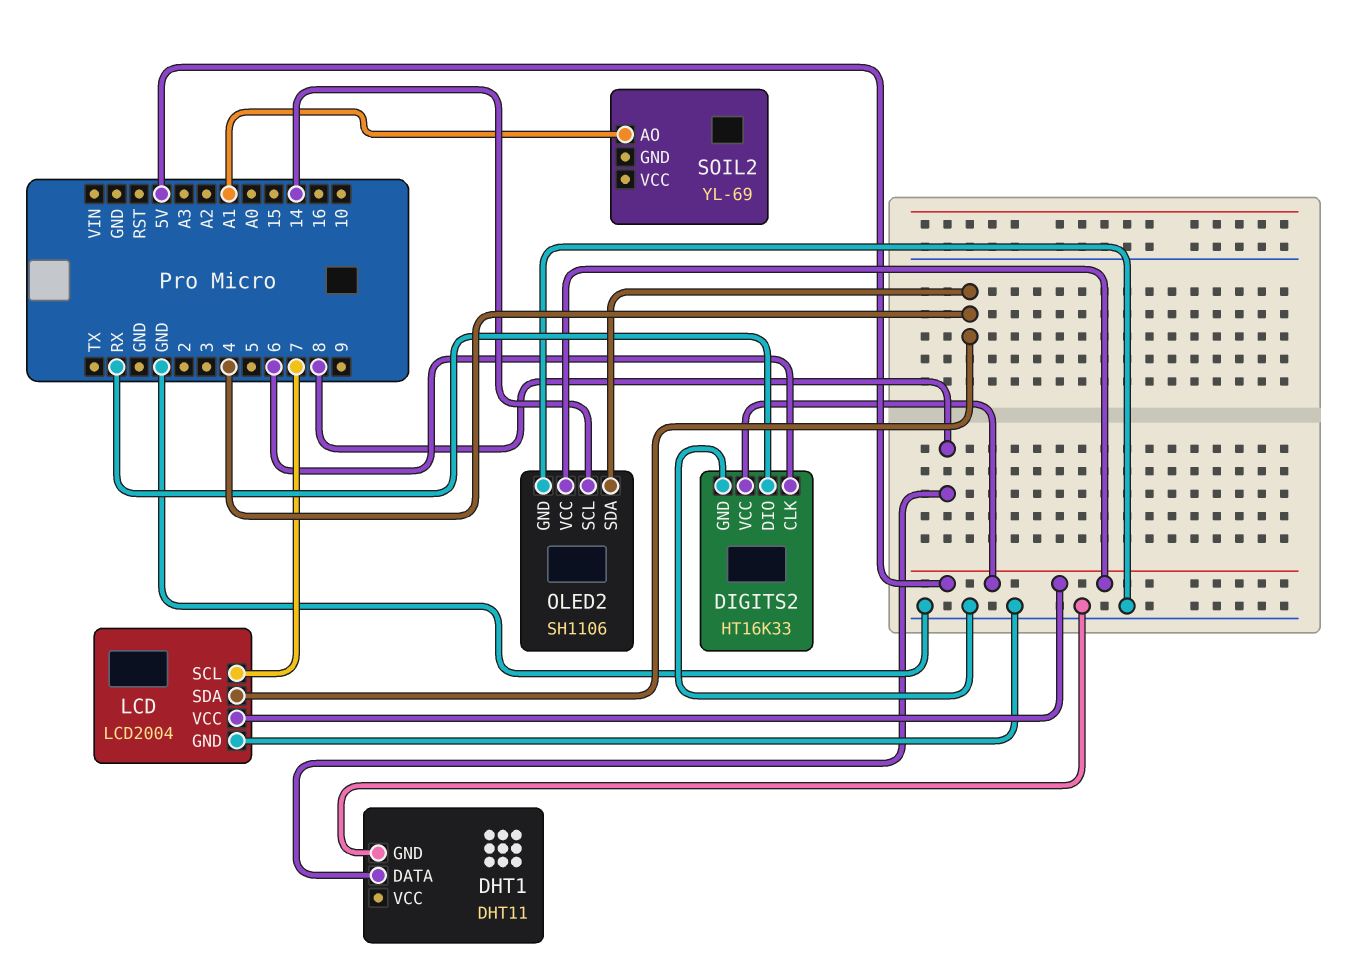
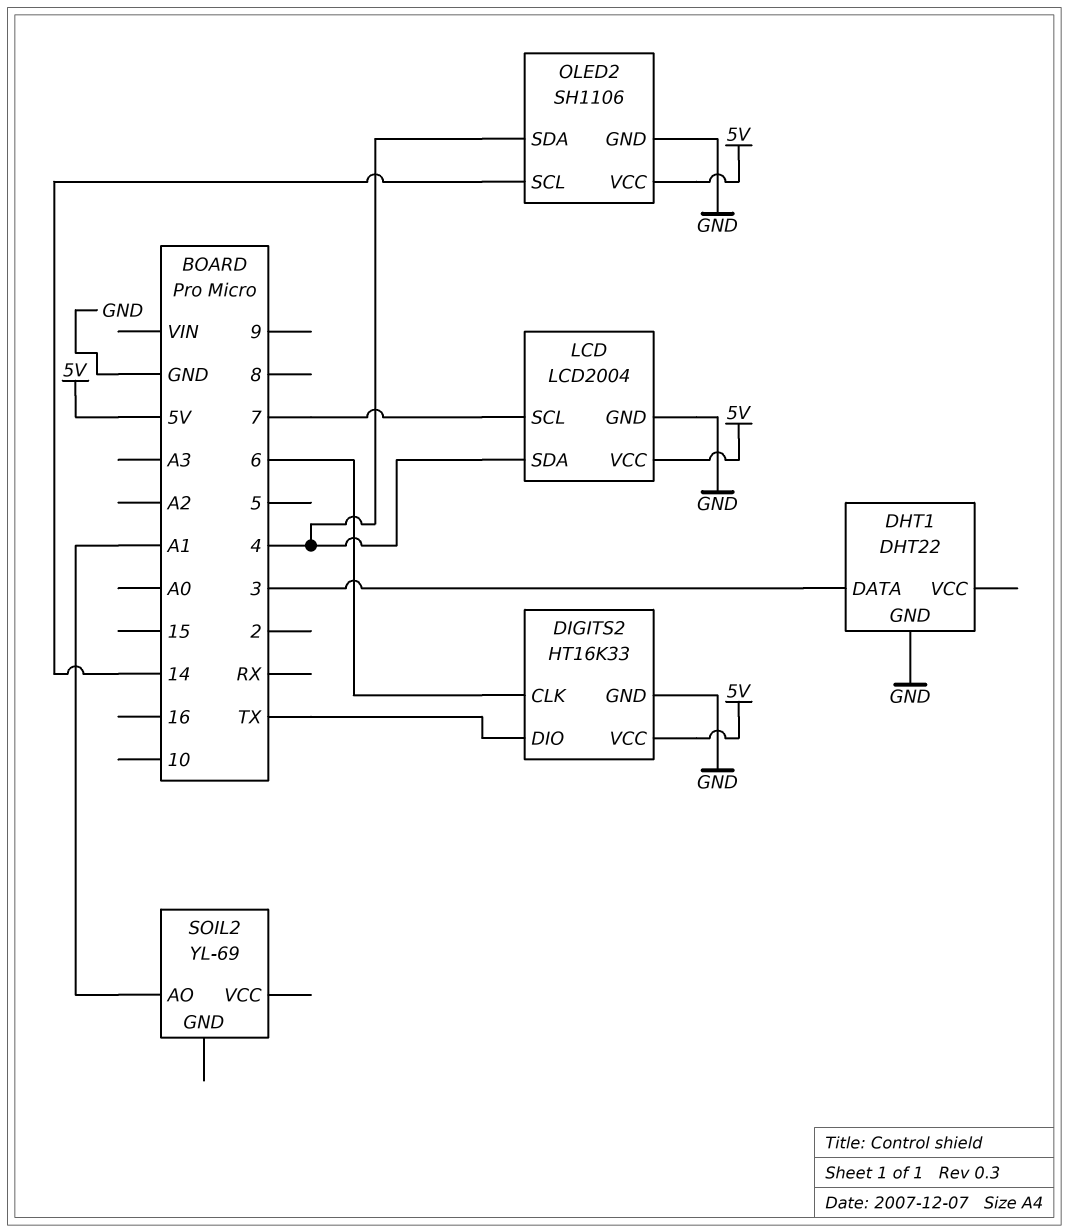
DHT1: DHT11 -> DHT22
DHT1 pin DATA: 8 -> 3
DIGITS2 pin DIO: RX -> TX

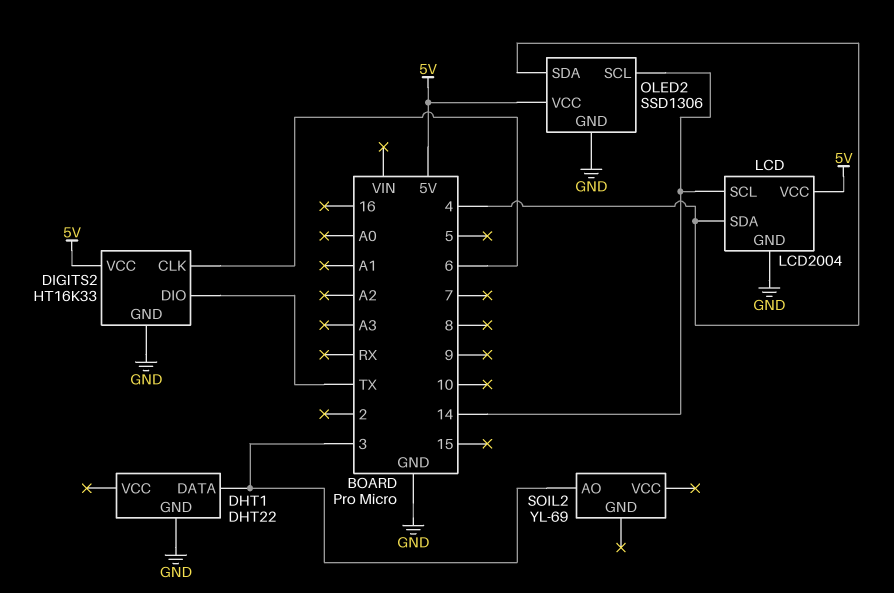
LCD pin SCL: 7 -> 14
OLED2: SH1106 -> SSD1306
SOIL2 pin AO: A1 -> 3

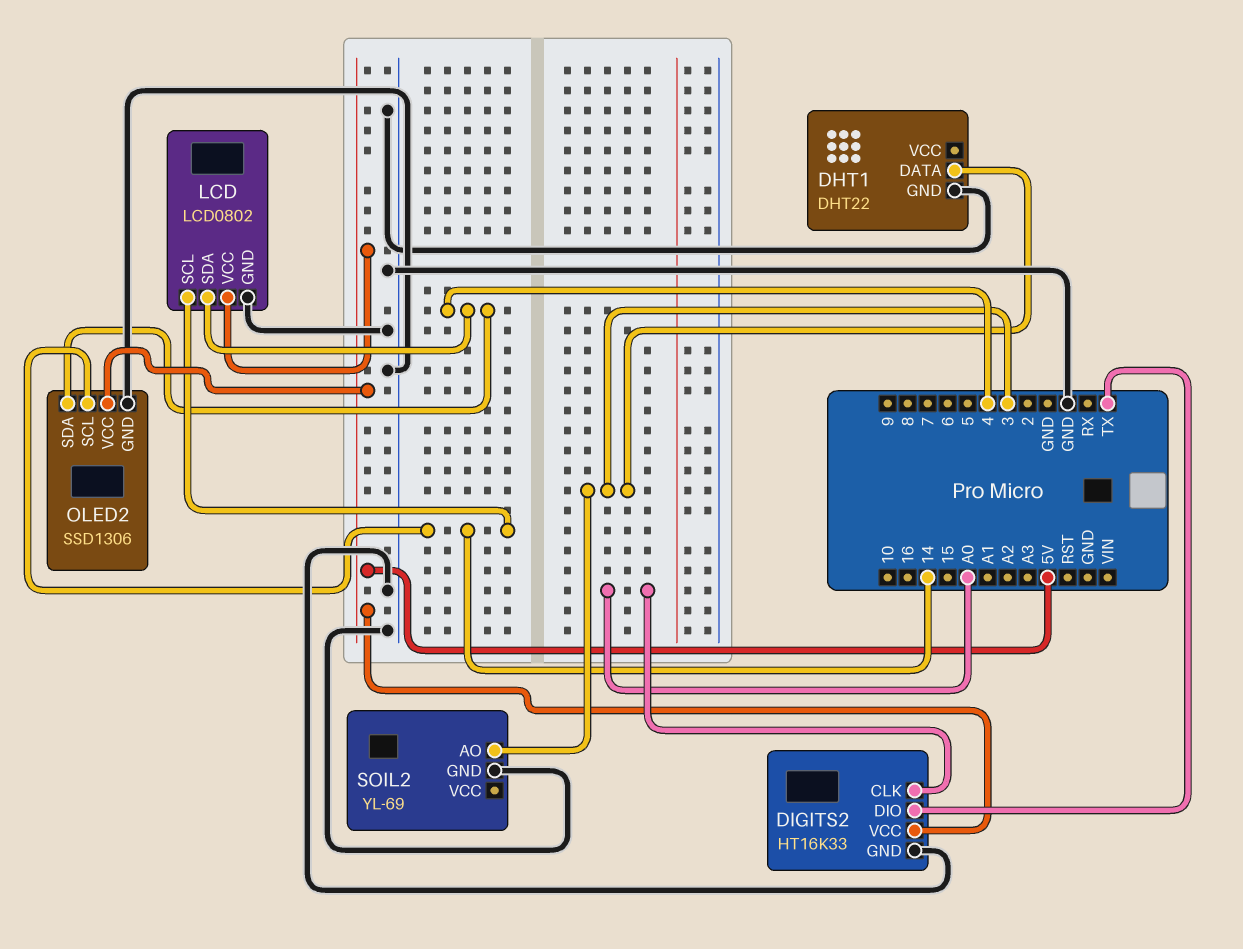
DIGITS2 pin CLK: 6 -> A0
LCD: LCD2004 -> LCD0802
SOIL2 pin GND: none -> GND

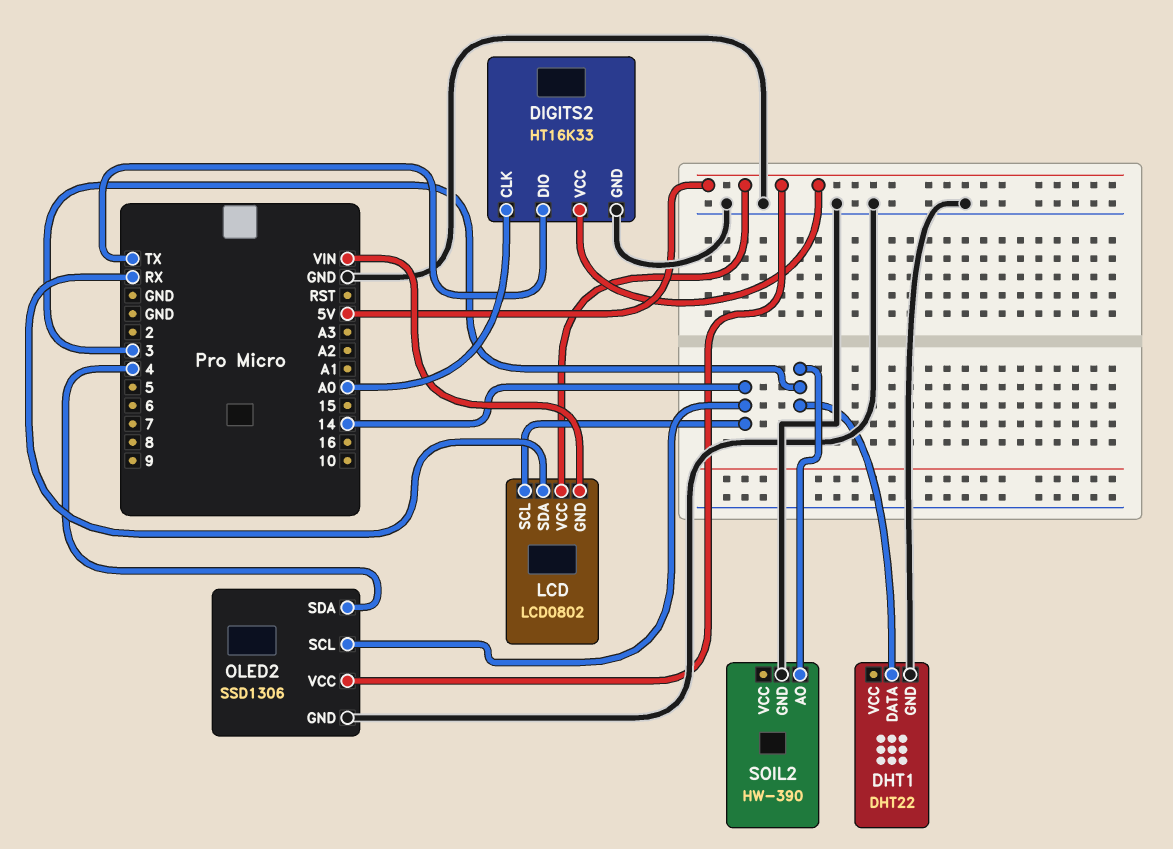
LCD pin GND: GND -> VIN
LCD pin SDA: 4 -> RX
SOIL2: YL-69 -> HW-390

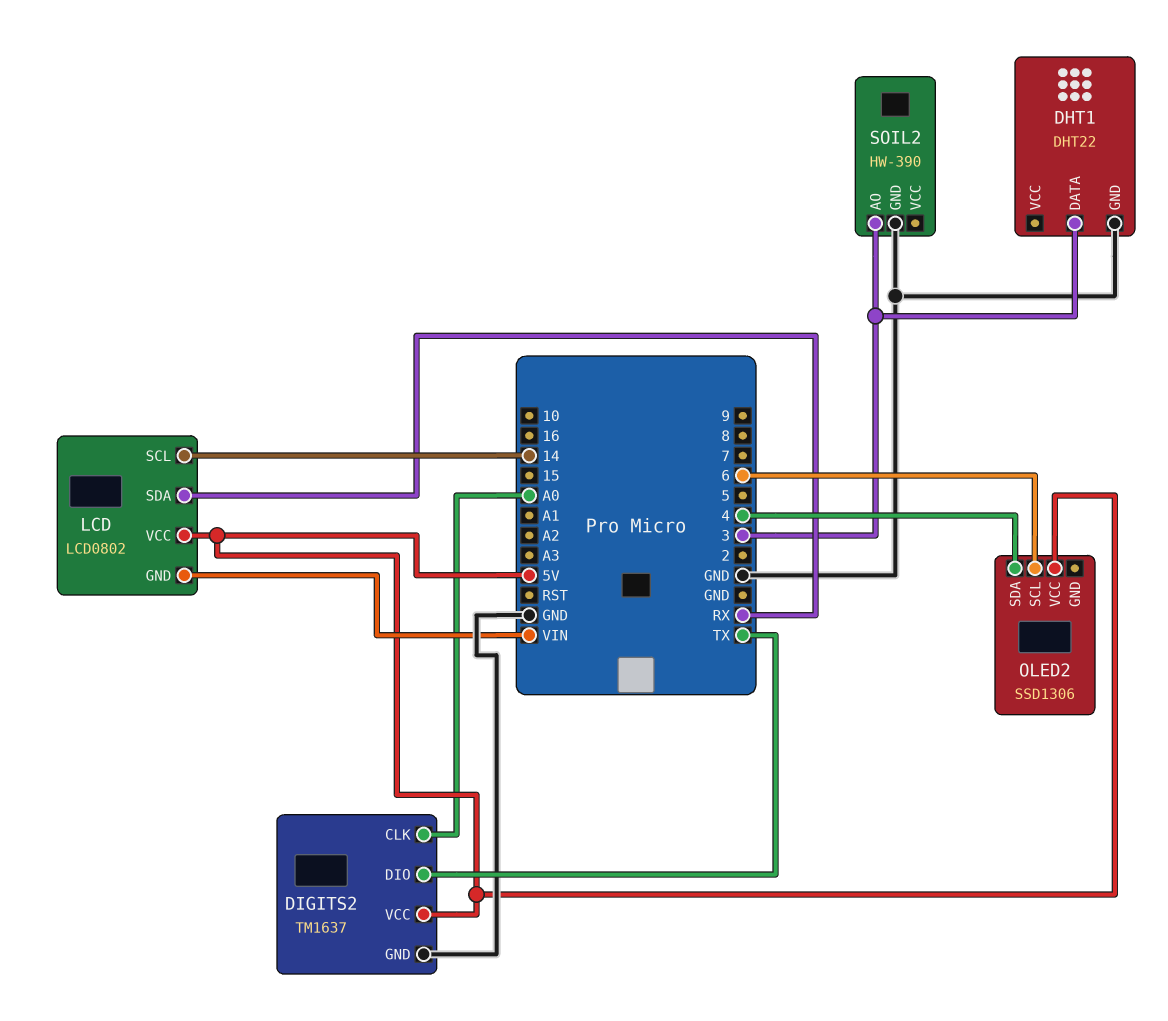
DIGITS2: HT16K33 -> TM1637
OLED2 pin GND: GND -> none
OLED2 pin SCL: 14 -> 6

